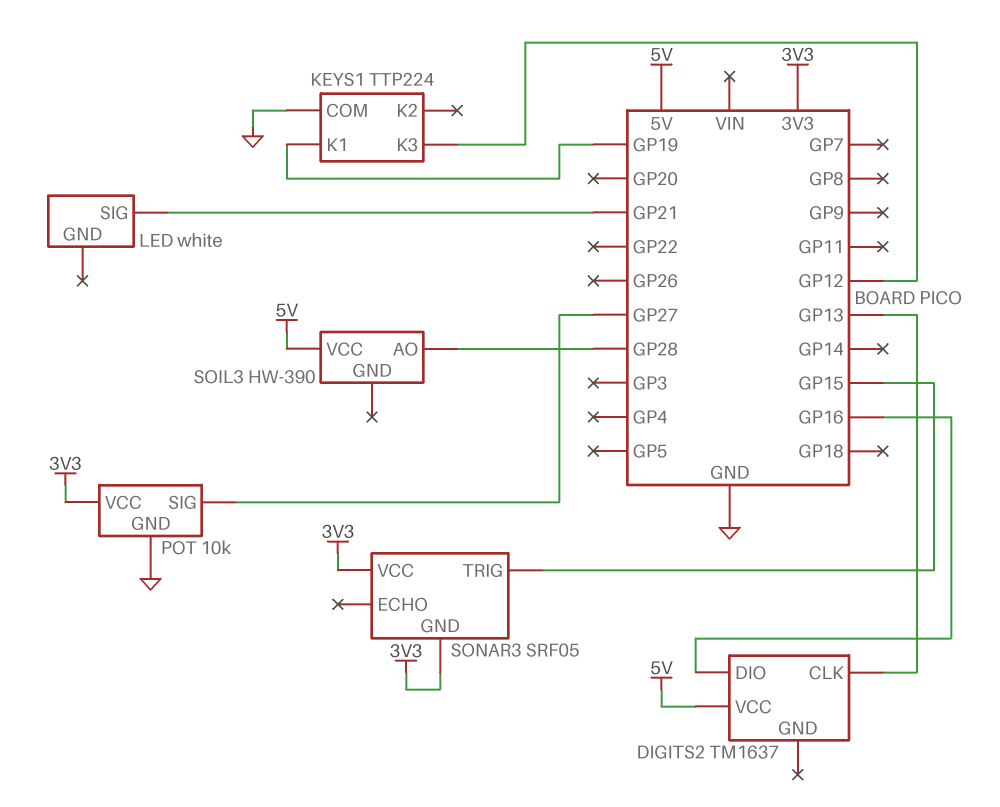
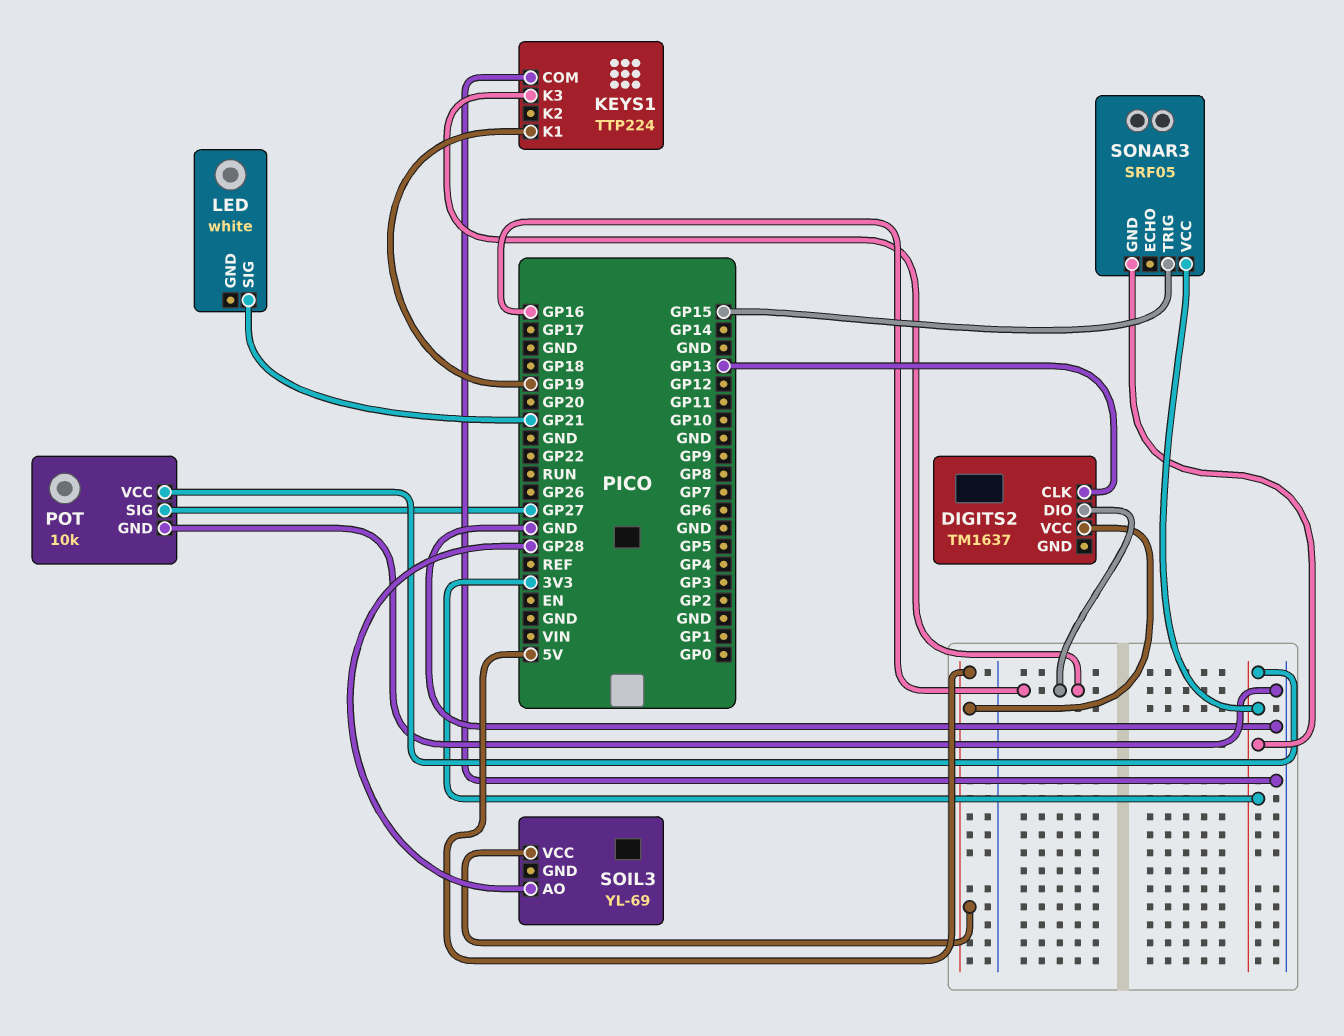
KEYS1 pin K3: GP12 -> GP16
SOIL3: HW-390 -> YL-69

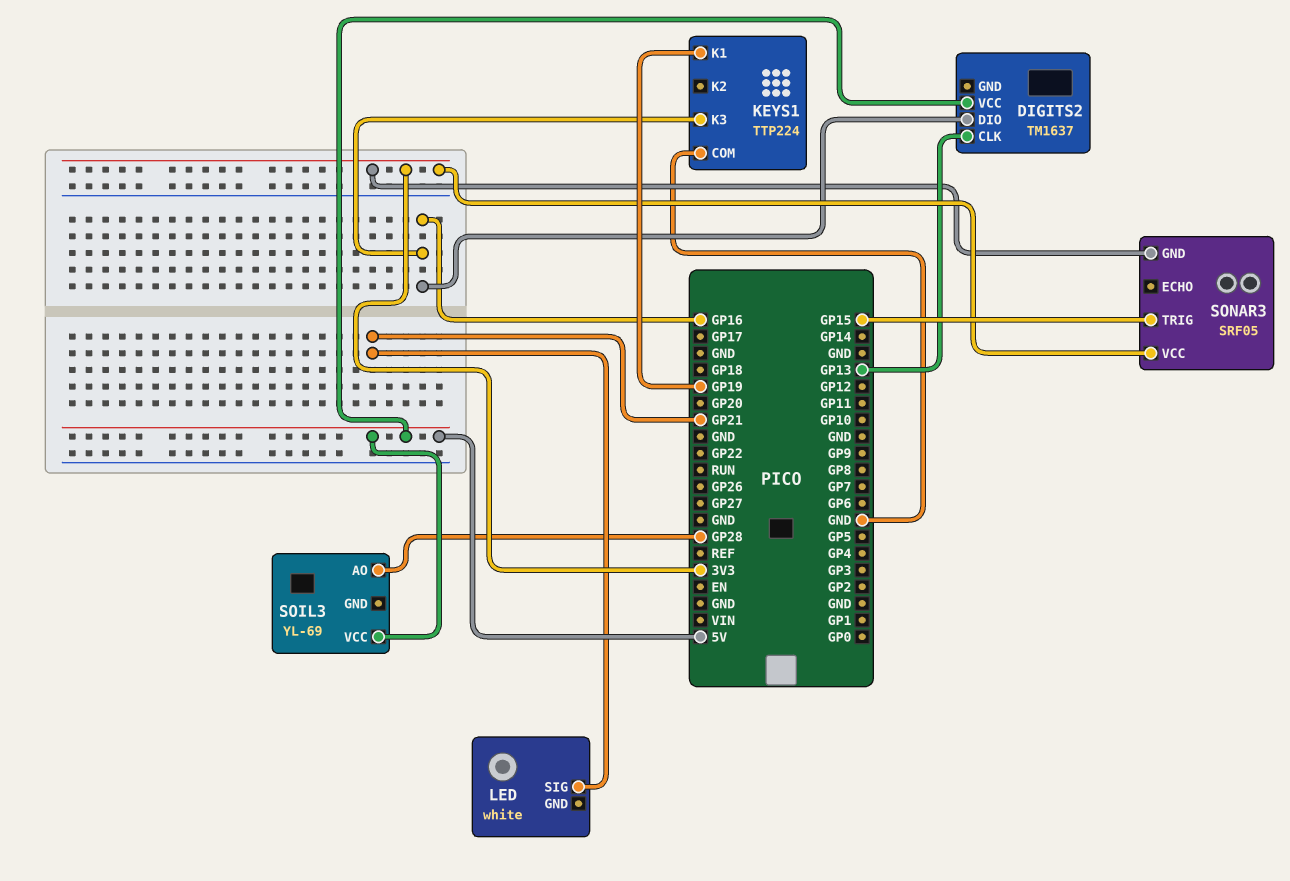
POT: 10k -> none
POT pin GND: GND -> none
POT pin SIG: GP27 -> none
POT pin VCC: 3V3 -> none

